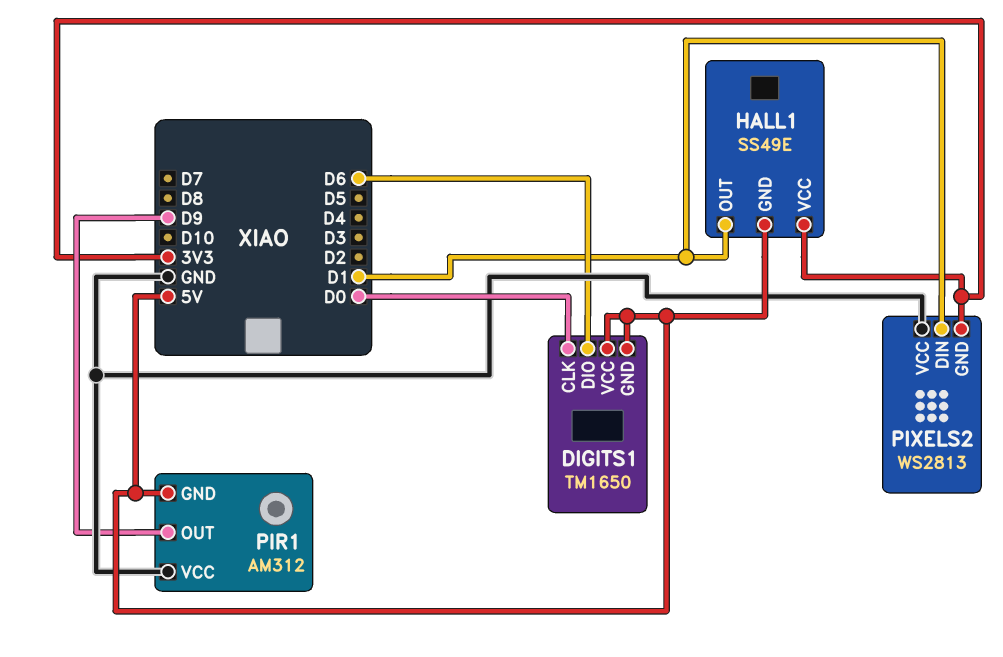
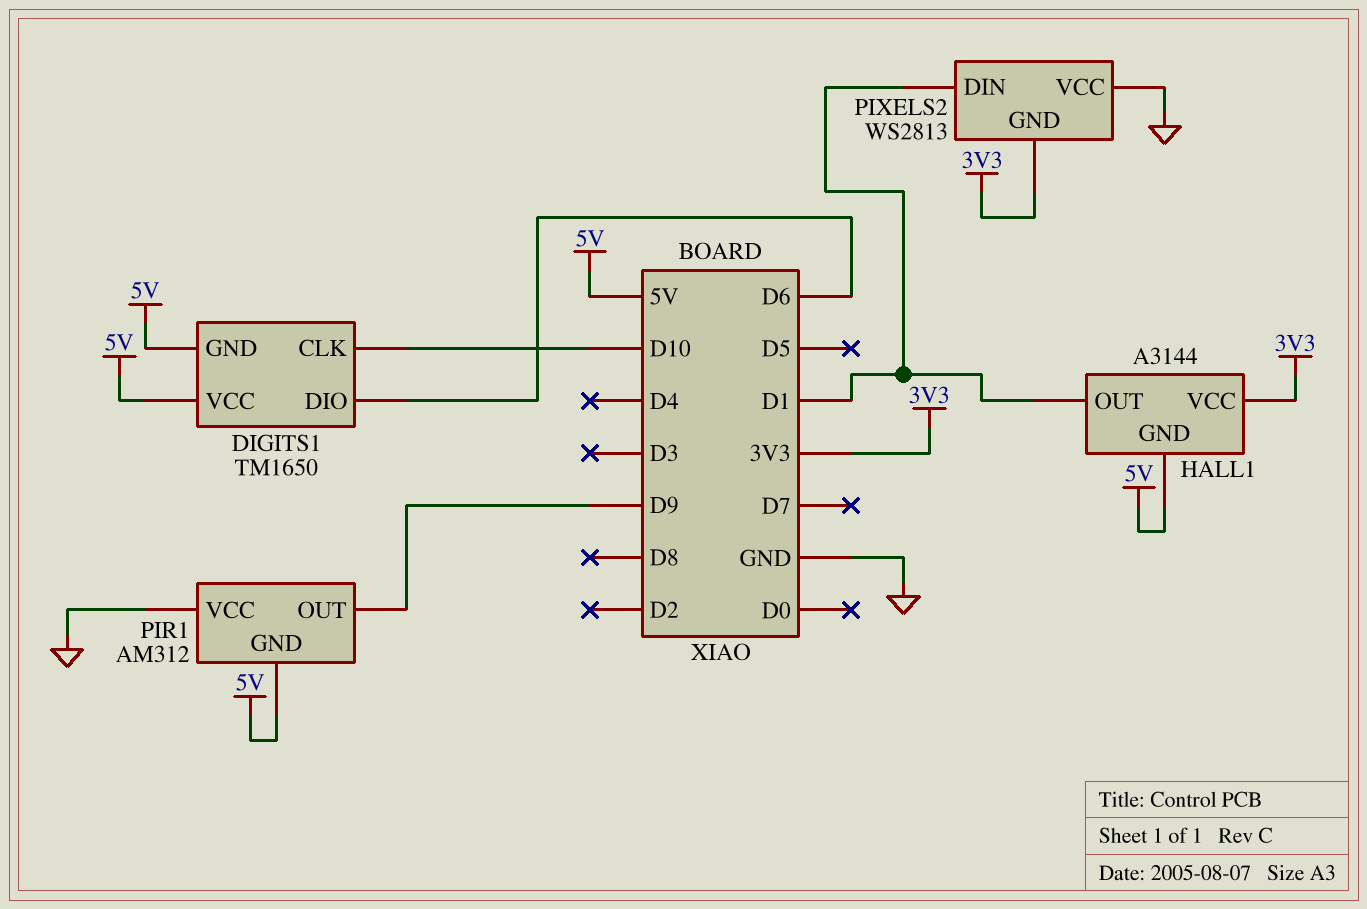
DIGITS1 pin CLK: D0 -> D10
HALL1: SS49E -> A3144

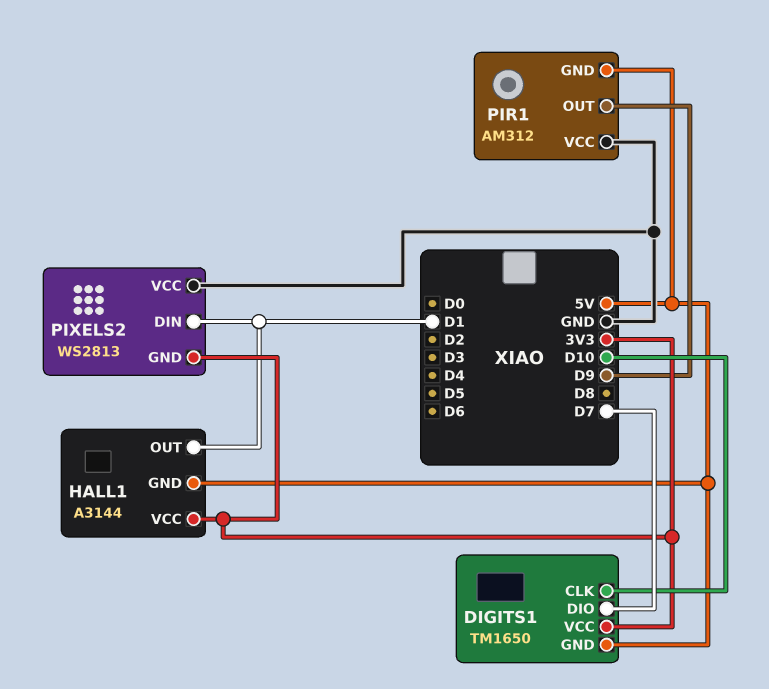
DIGITS1 pin DIO: D6 -> D7
DIGITS1 pin VCC: 5V -> 3V3

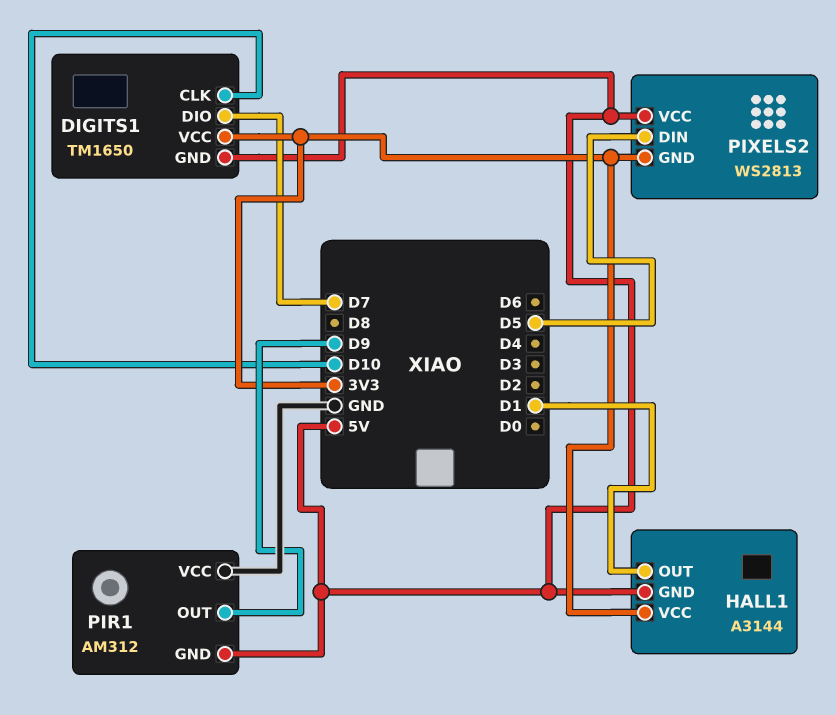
PIXELS2 pin DIN: D1 -> D5
PIXELS2 pin VCC: GND -> 5V

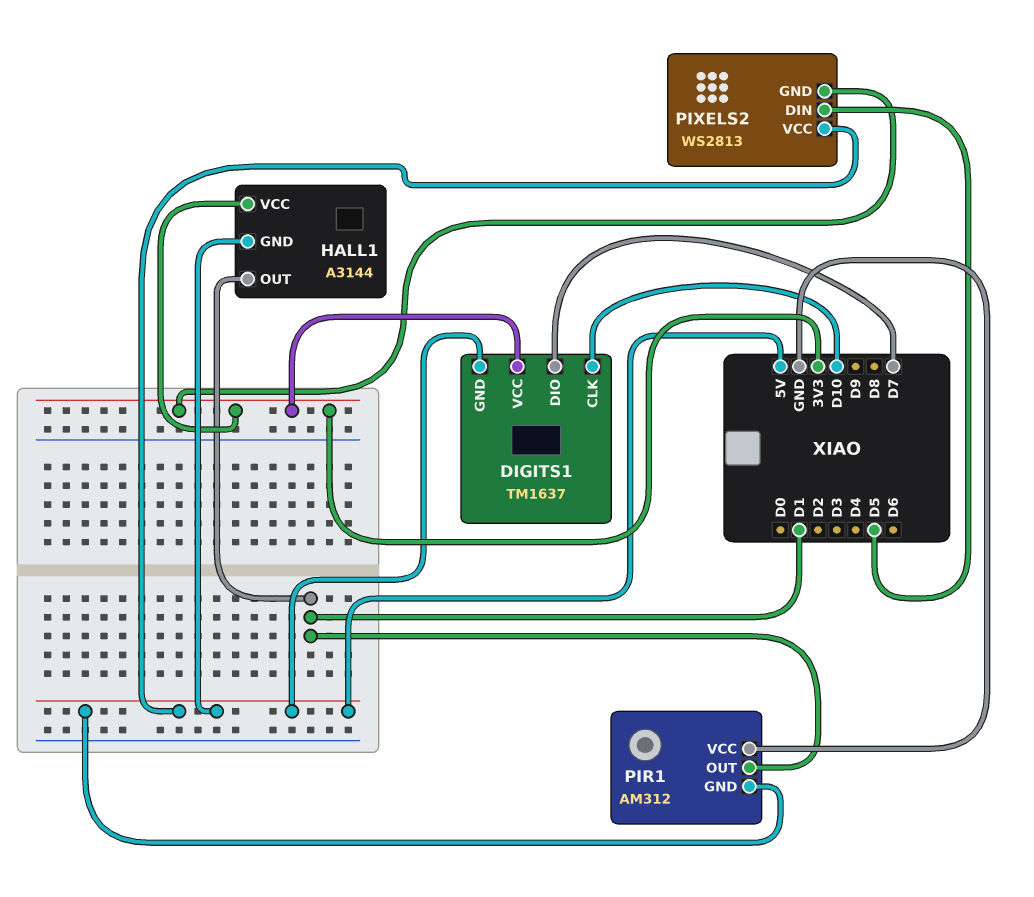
DIGITS1: TM1650 -> TM1637
PIR1 pin OUT: D9 -> D1

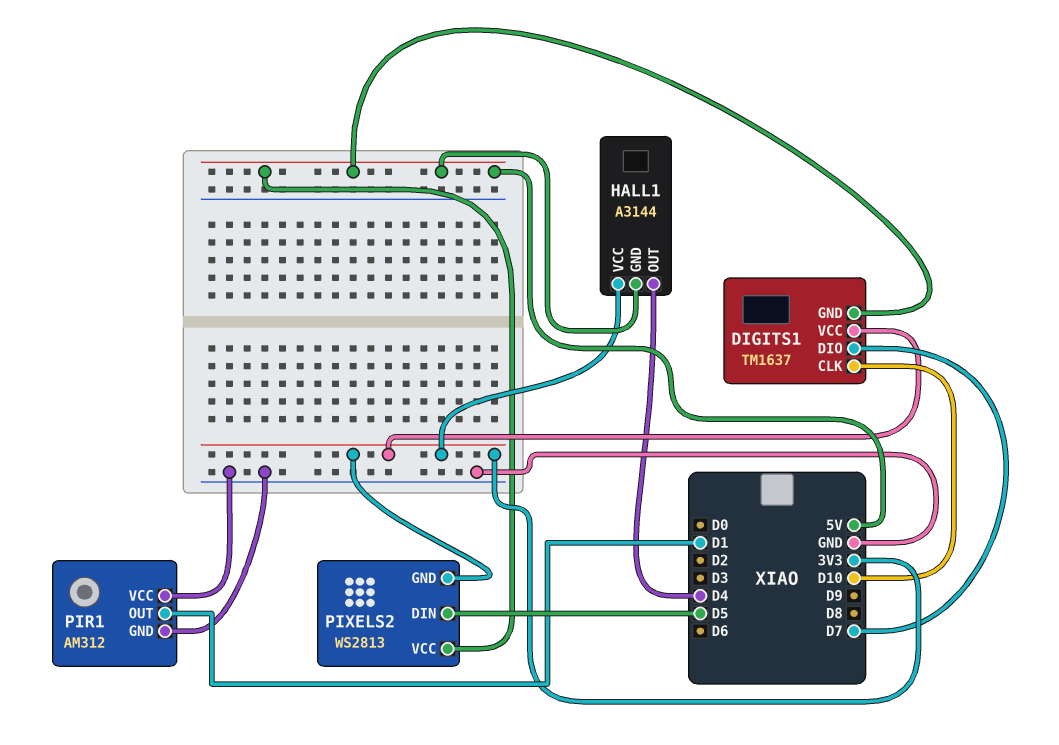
HALL1 pin OUT: D1 -> D4
PIR1 pin GND: 5V -> GND

